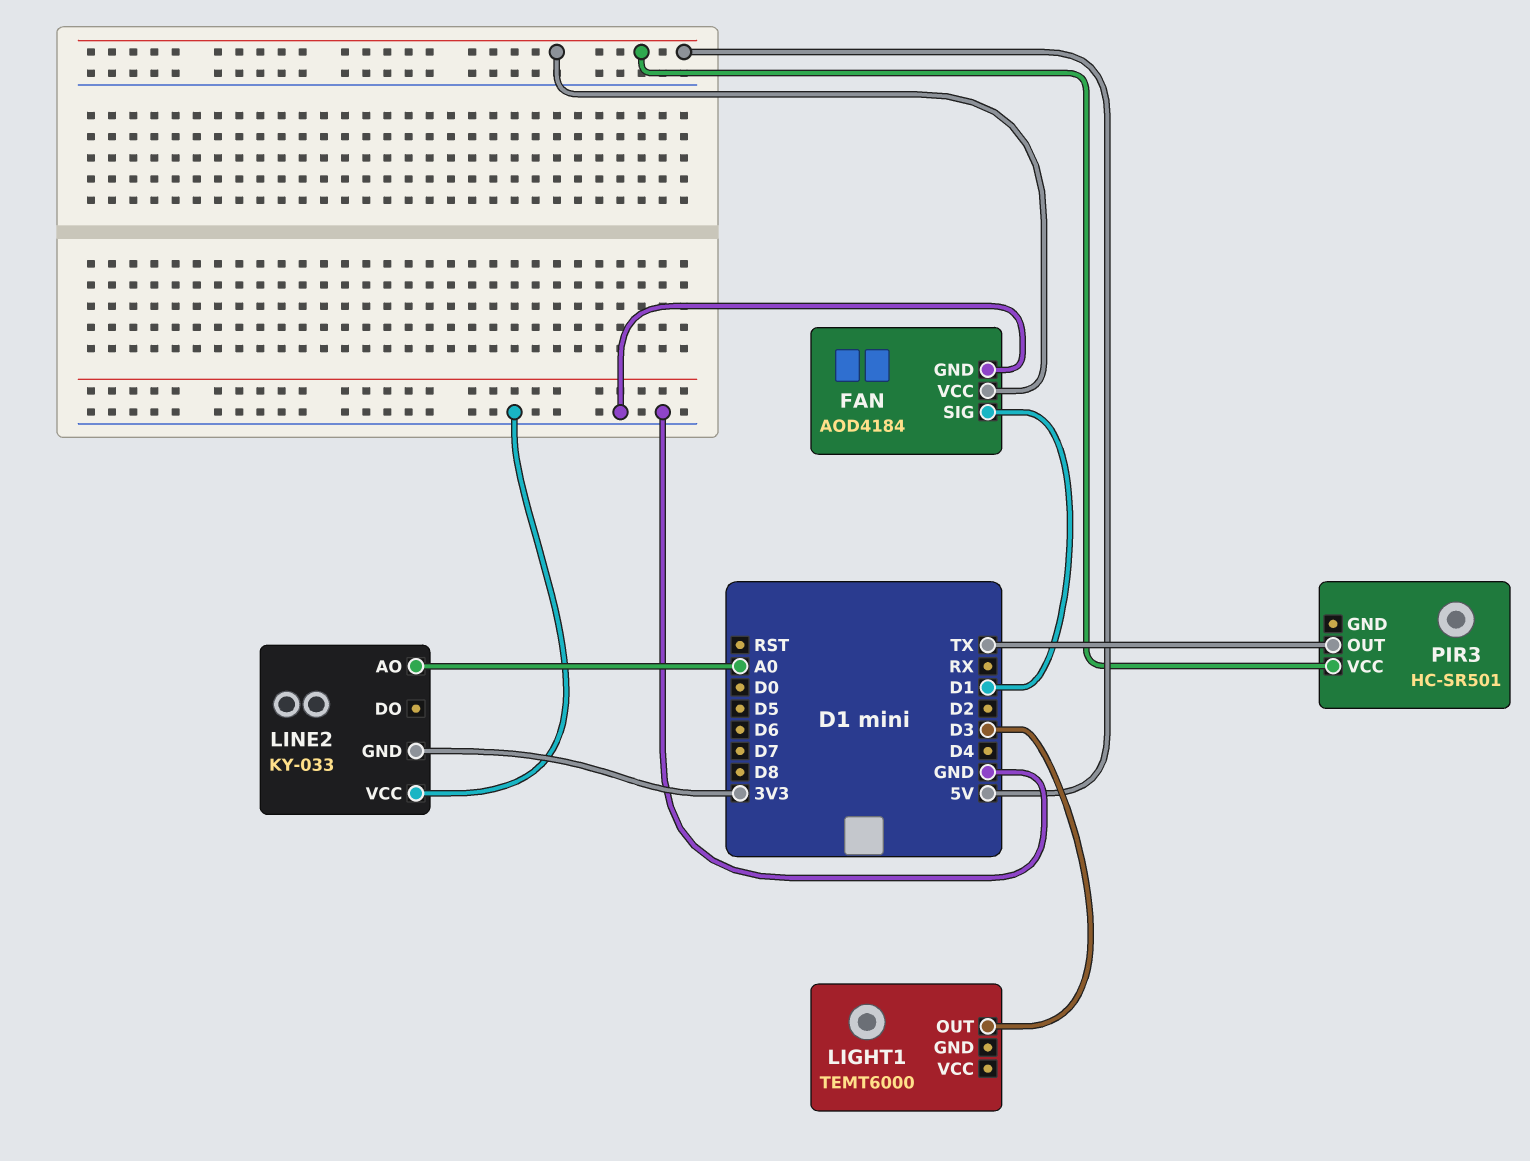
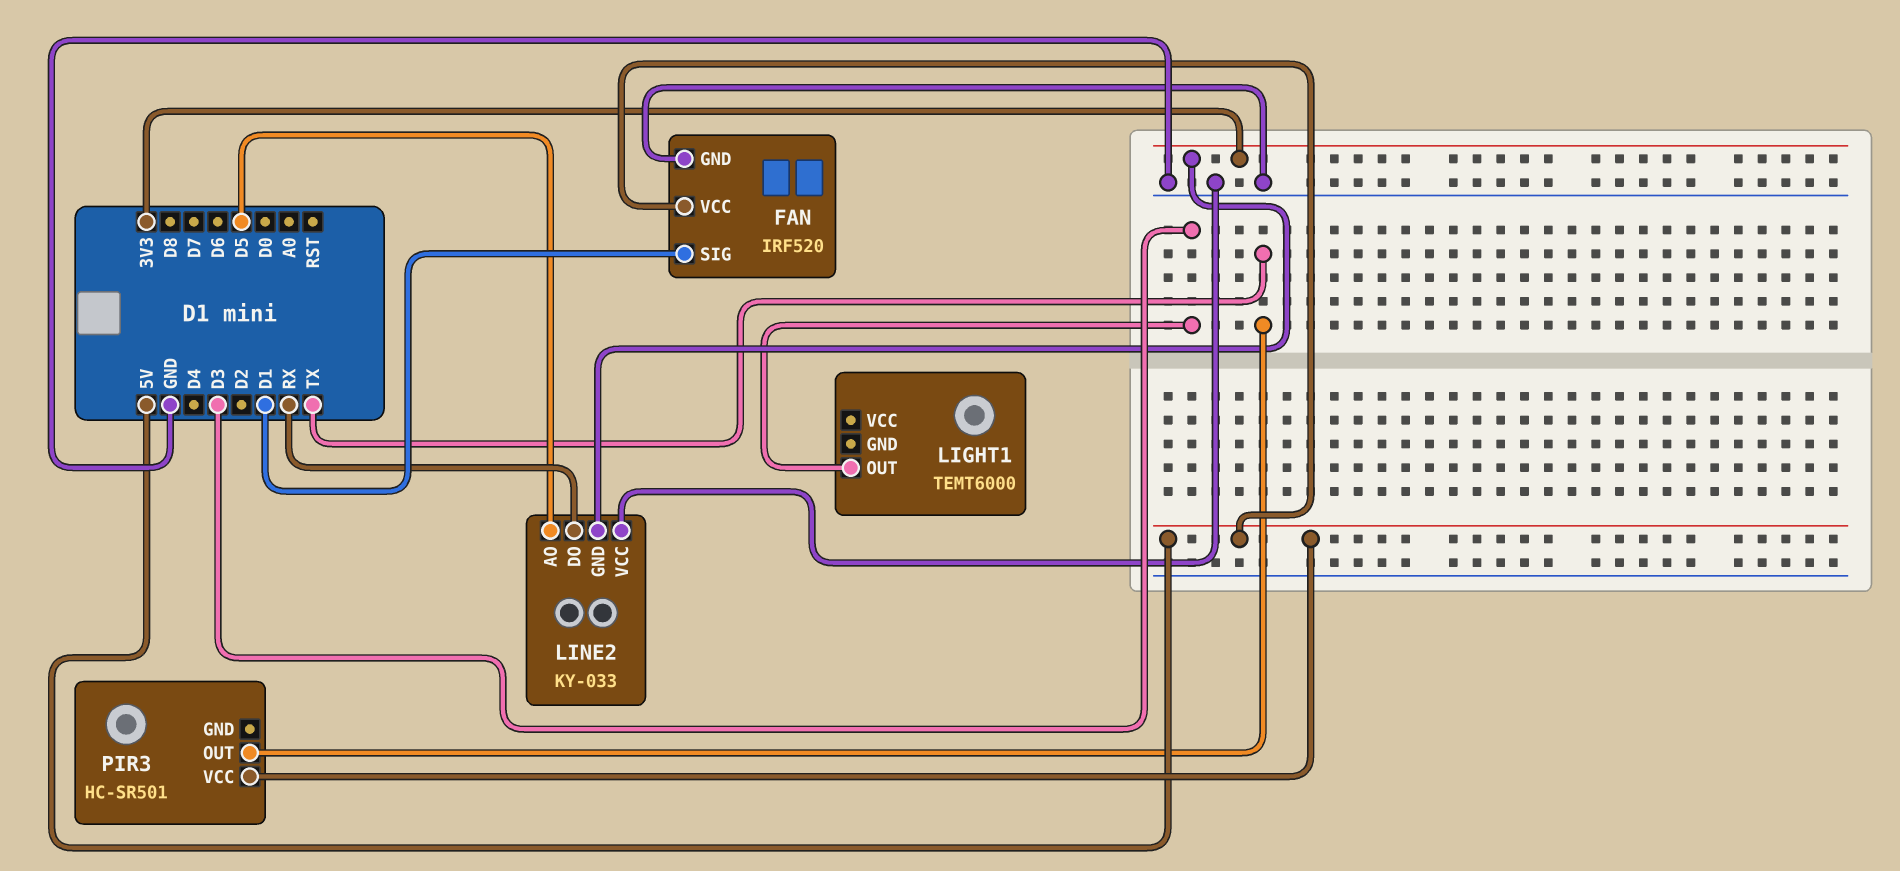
FAN: AOD4184 -> IRF520
LINE2 pin AO: A0 -> D5
LINE2 pin DO: none -> RX

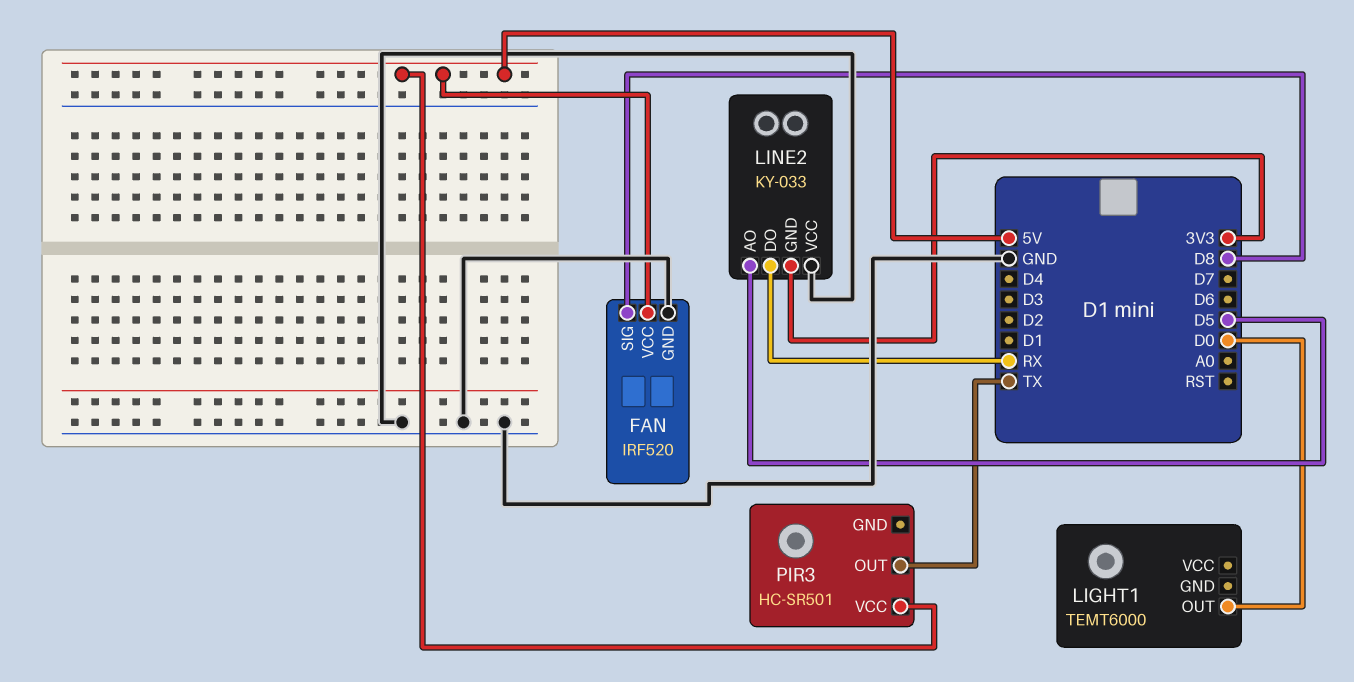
FAN pin SIG: D1 -> D8
LIGHT1 pin OUT: D3 -> D0

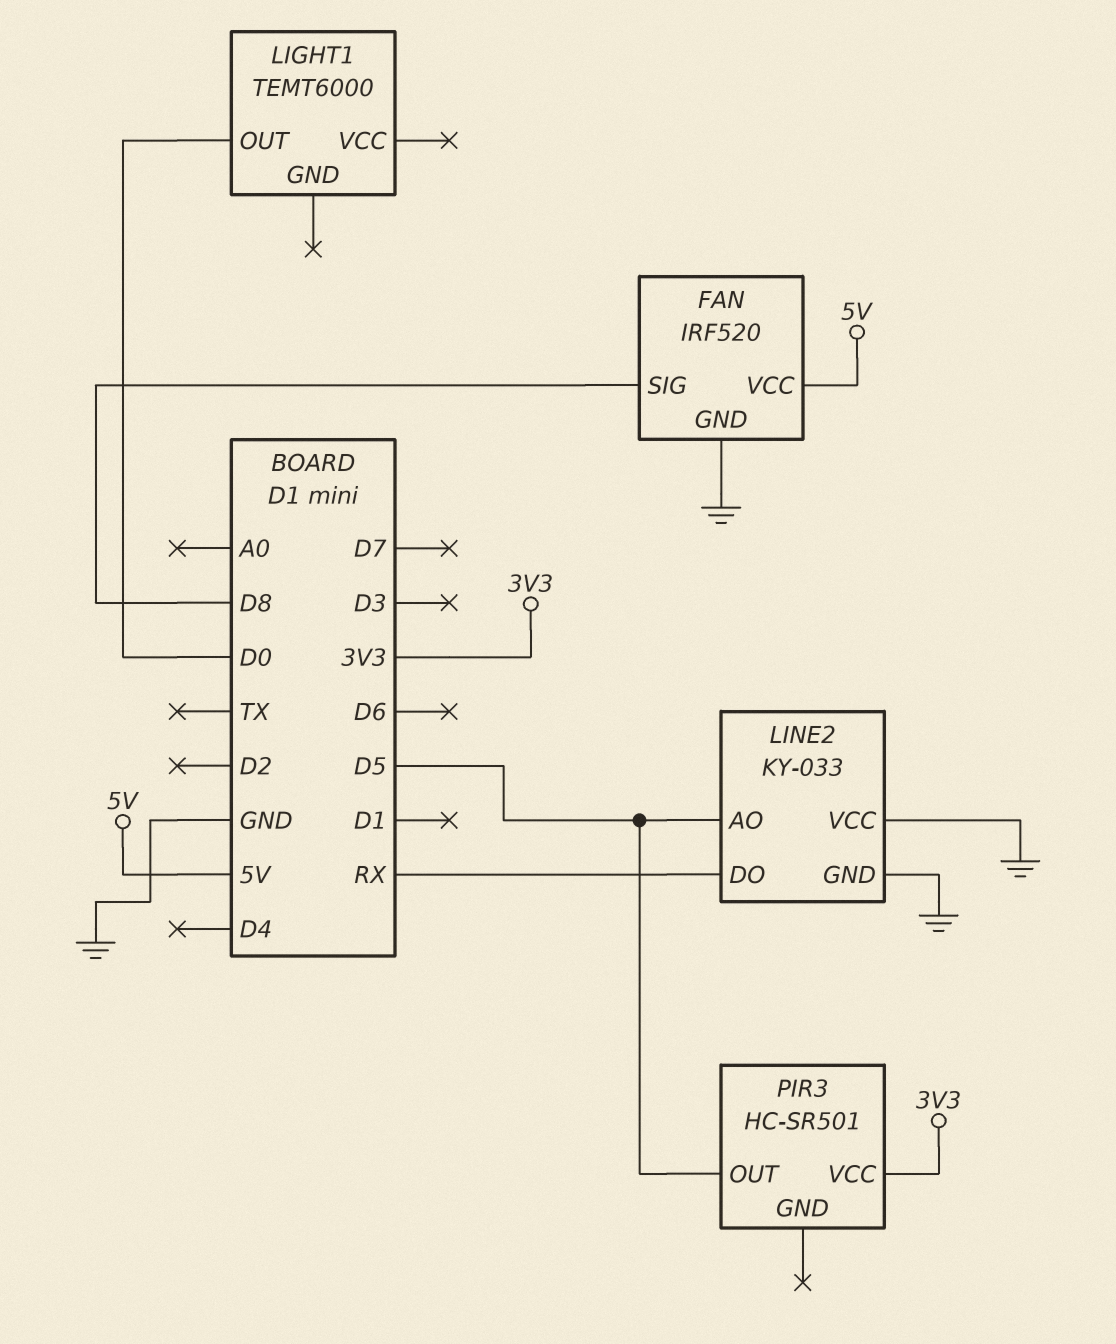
LINE2 pin GND: 3V3 -> GND
PIR3 pin OUT: TX -> D5
PIR3 pin VCC: 5V -> 3V3

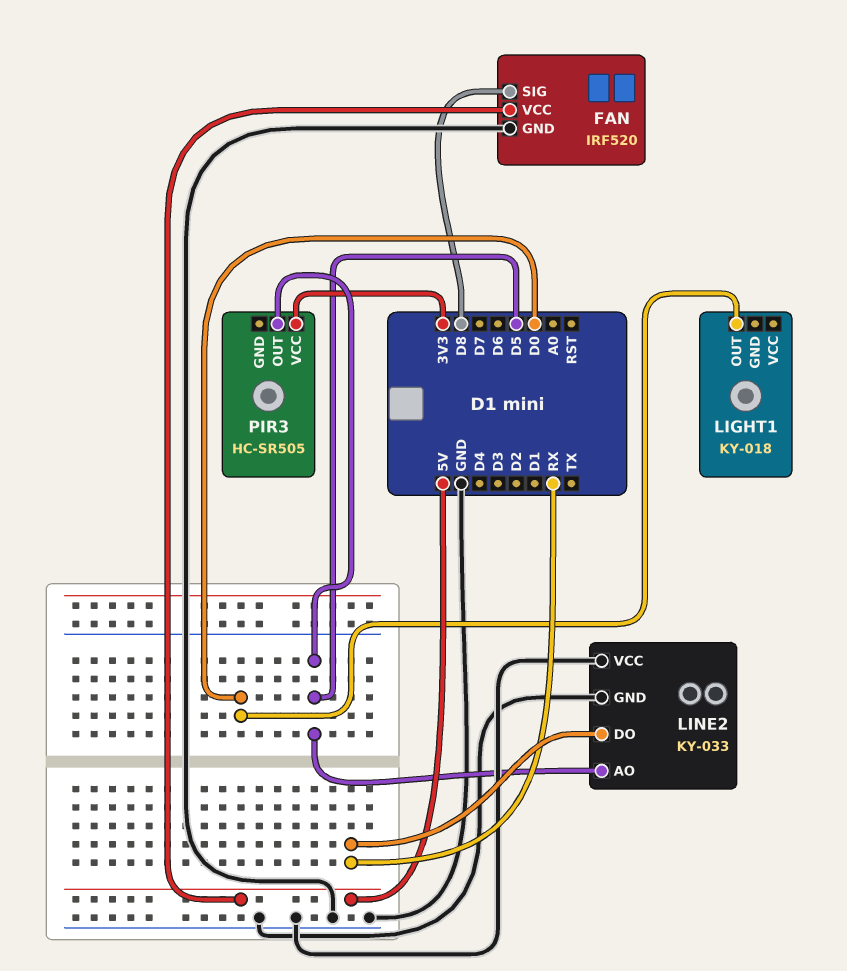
LIGHT1: TEMT6000 -> KY-018
PIR3: HC-SR501 -> HC-SR505

